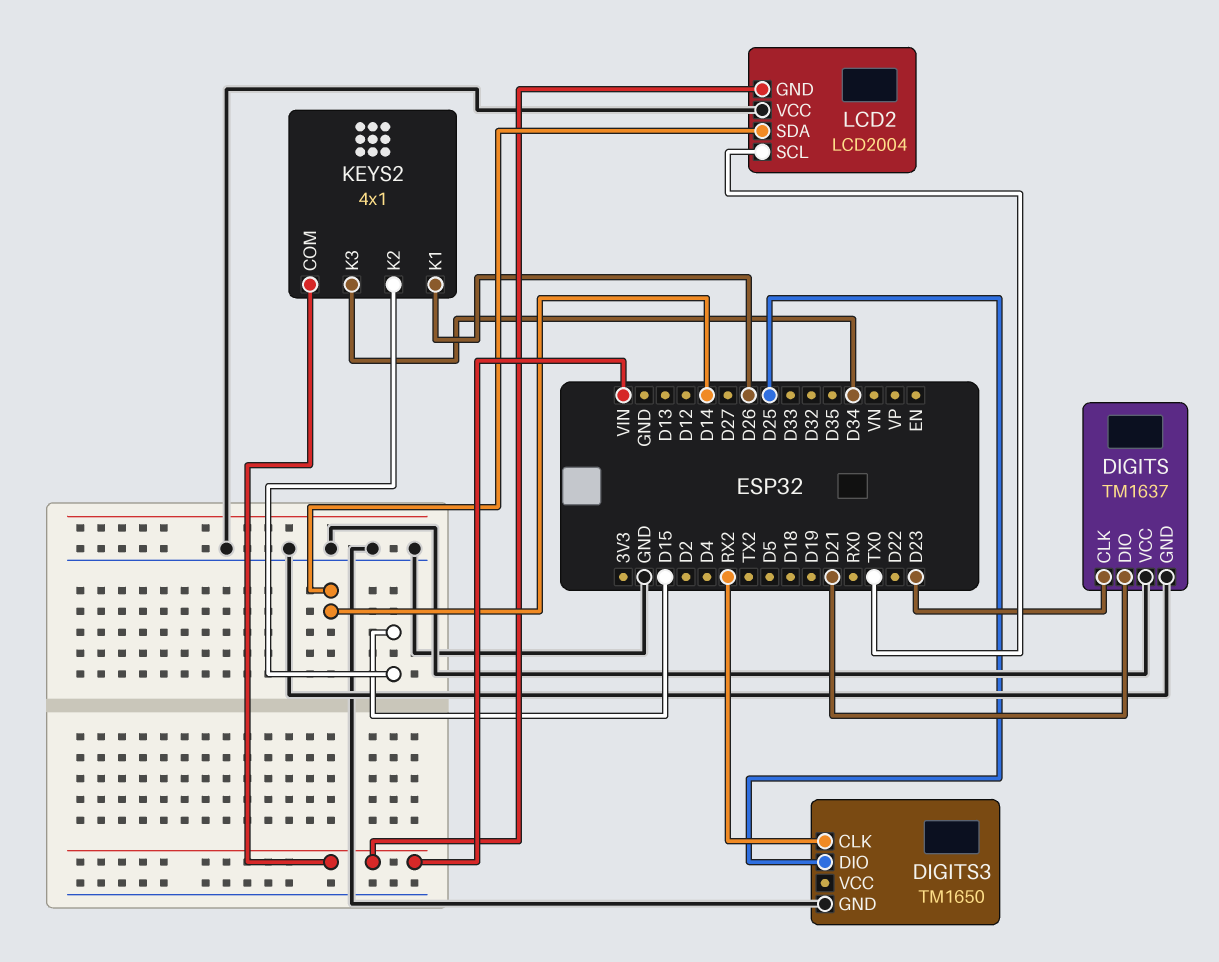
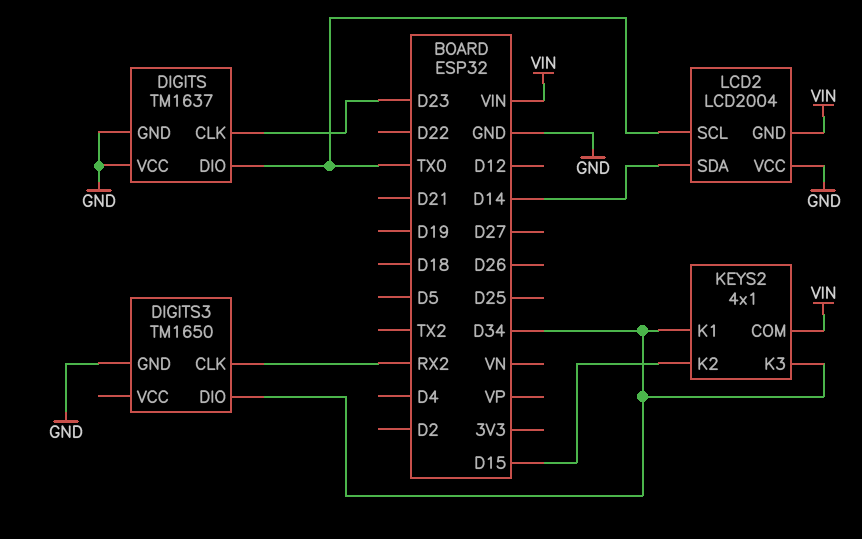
DIGITS pin DIO: D21 -> TX0
DIGITS3 pin DIO: D25 -> D34
KEYS2 pin K1: D26 -> D34

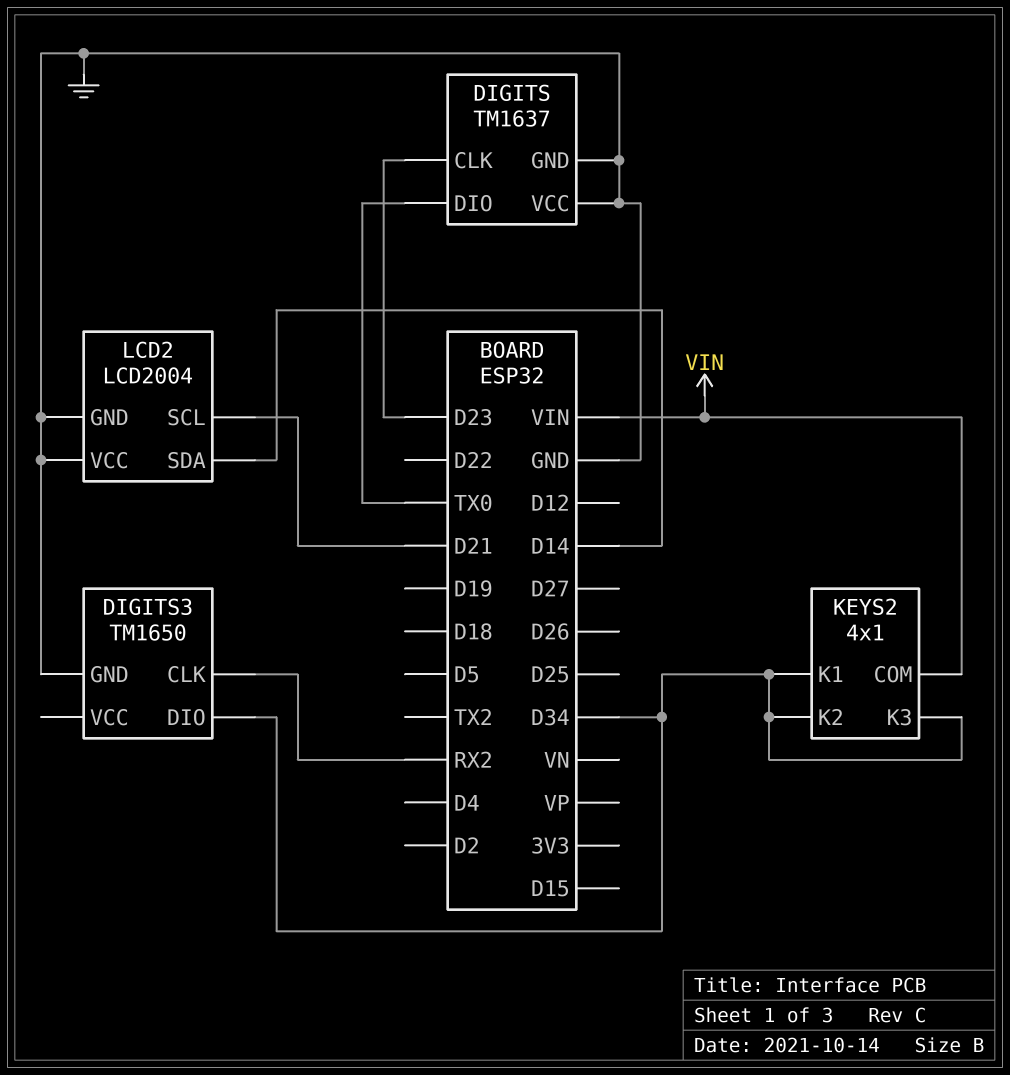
KEYS2 pin K2: D15 -> D34
LCD2 pin GND: VIN -> GND
LCD2 pin SCL: TX0 -> D21

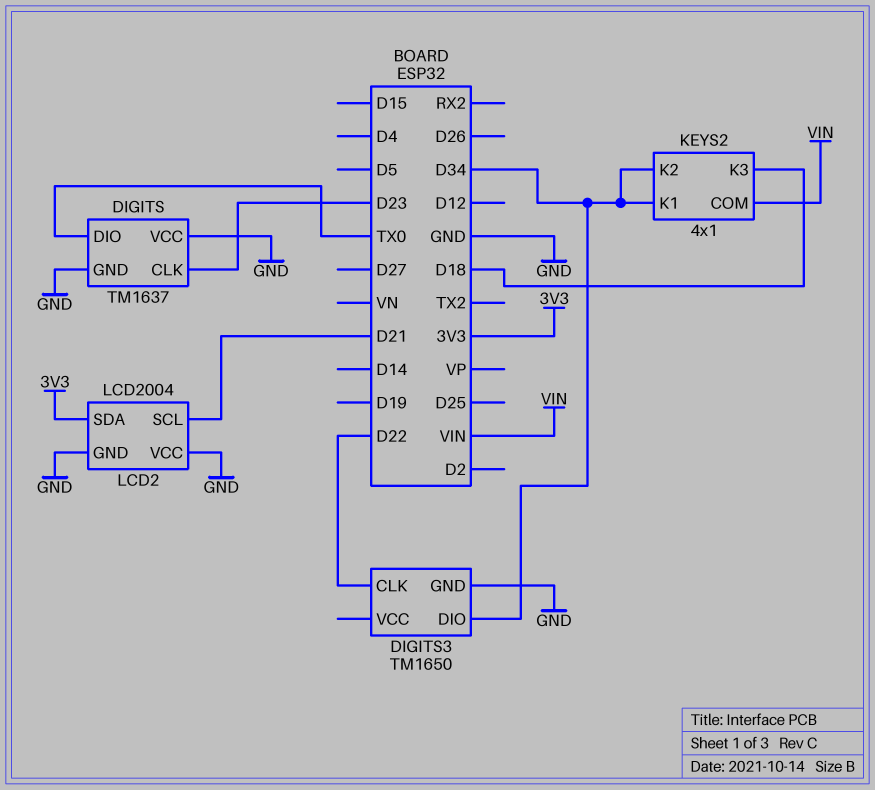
DIGITS3 pin CLK: RX2 -> D22
KEYS2 pin K3: D34 -> D18
LCD2 pin SDA: D14 -> 3V3

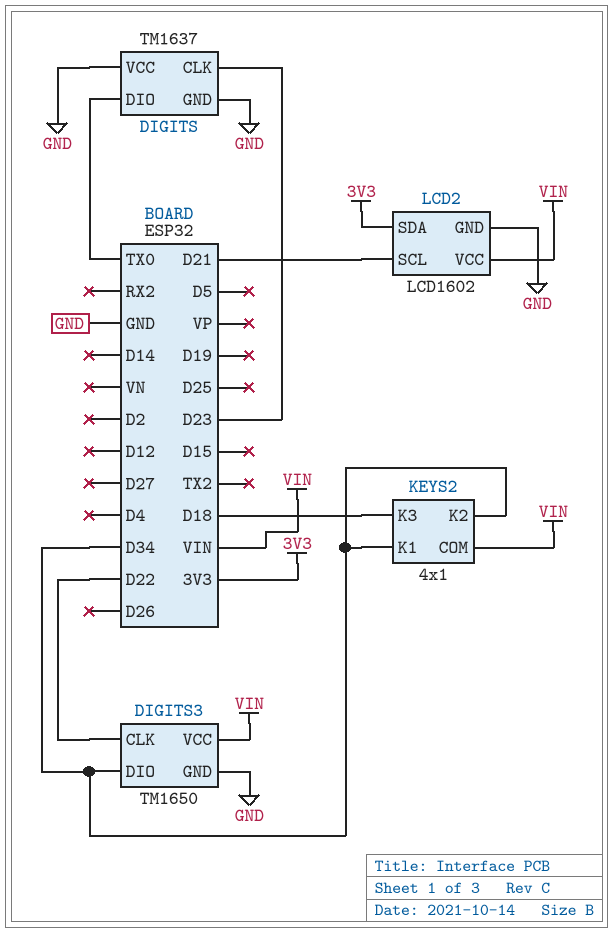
DIGITS3 pin VCC: none -> VIN
LCD2: LCD2004 -> LCD1602
LCD2 pin VCC: GND -> VIN

